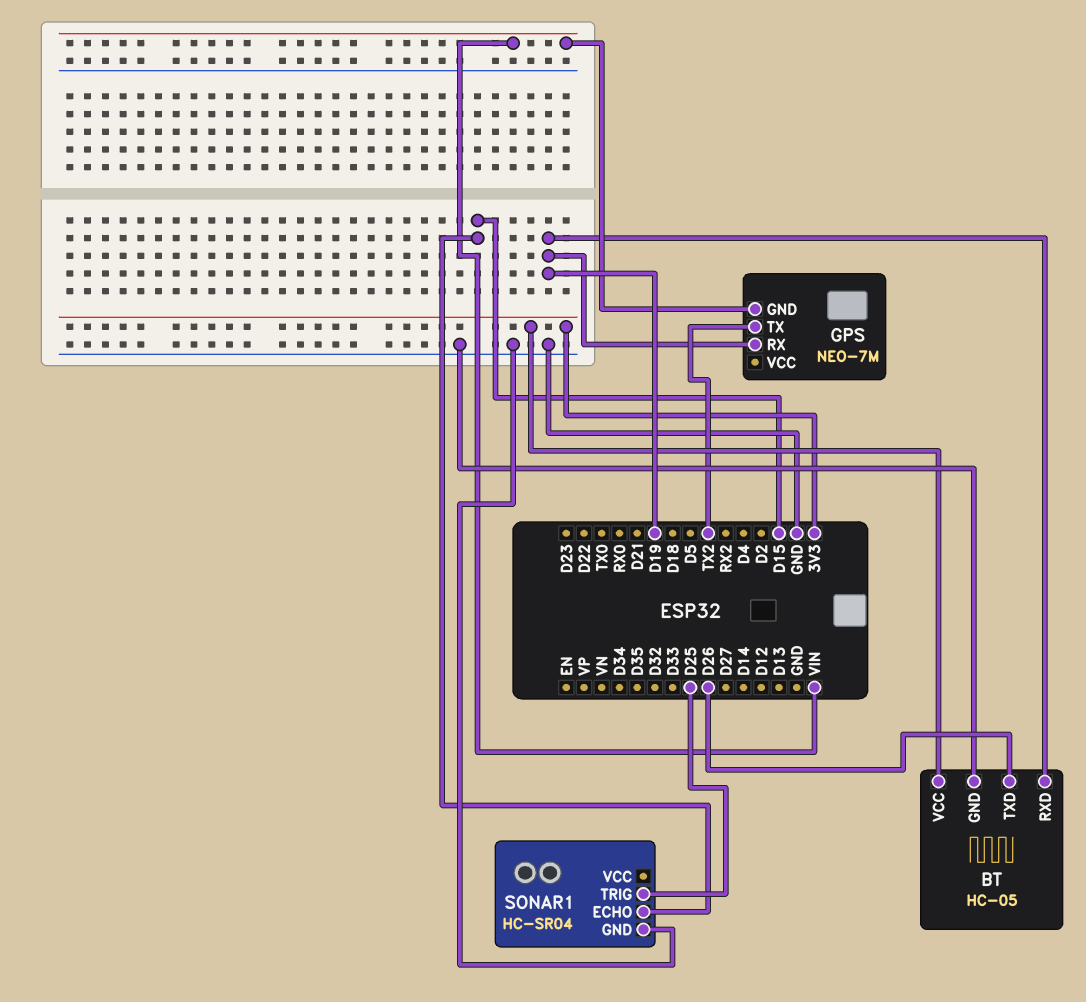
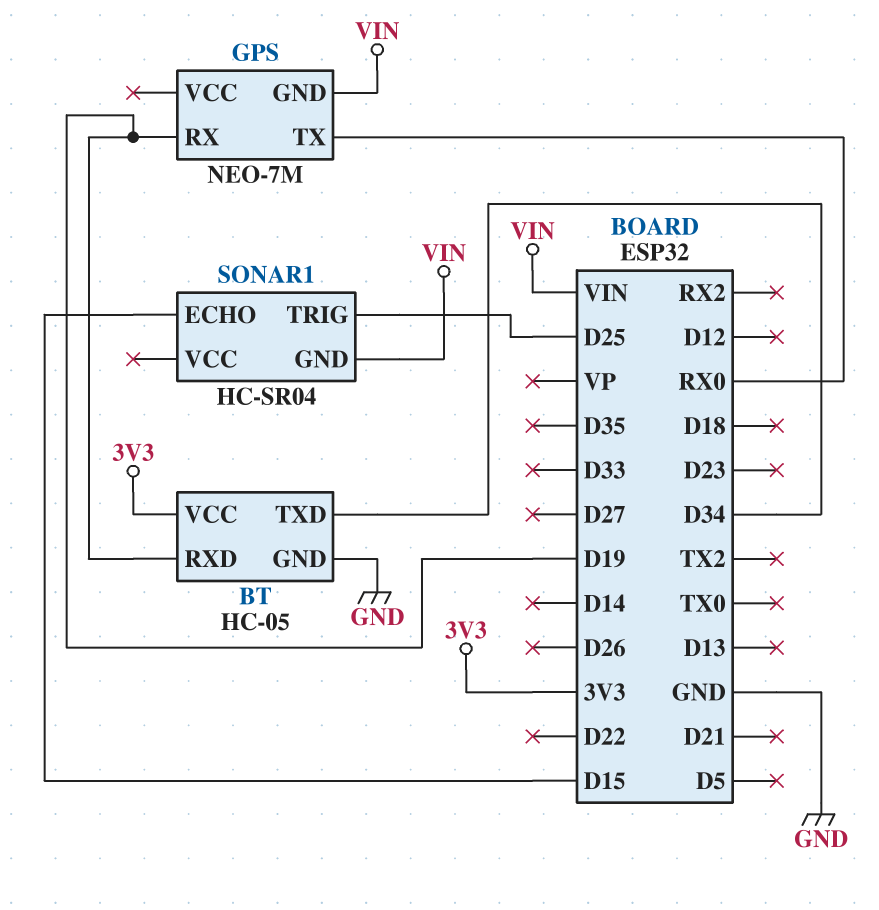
BT pin TXD: D26 -> D34
GPS pin TX: TX2 -> RX0
SONAR1 pin GND: GND -> VIN

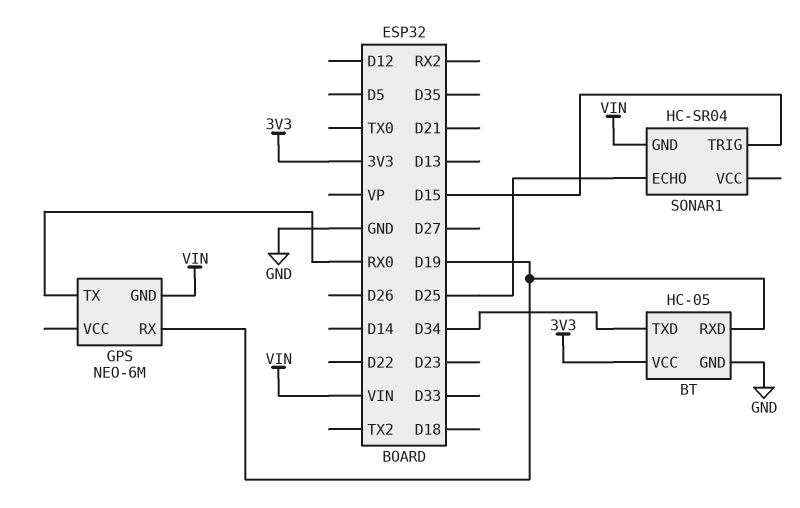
GPS: NEO-7M -> NEO-6M
SONAR1 pin ECHO: D15 -> D25
SONAR1 pin TRIG: D25 -> D15

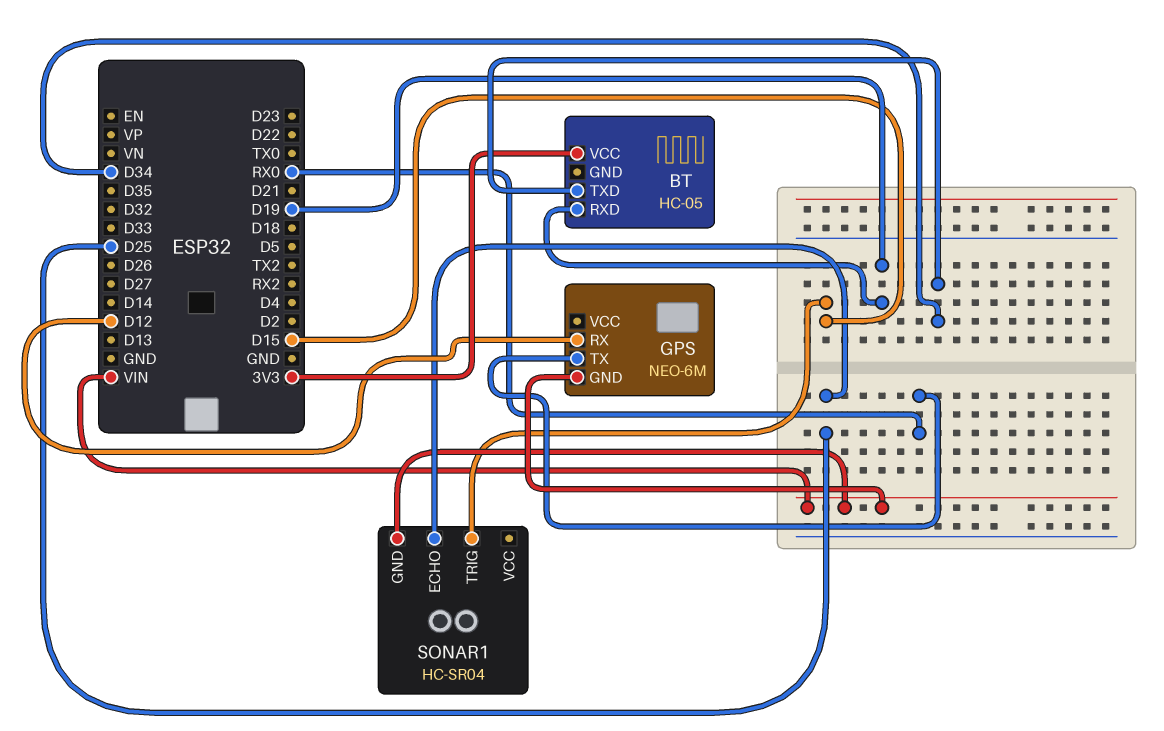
BT pin GND: GND -> none
GPS pin RX: D19 -> D12

